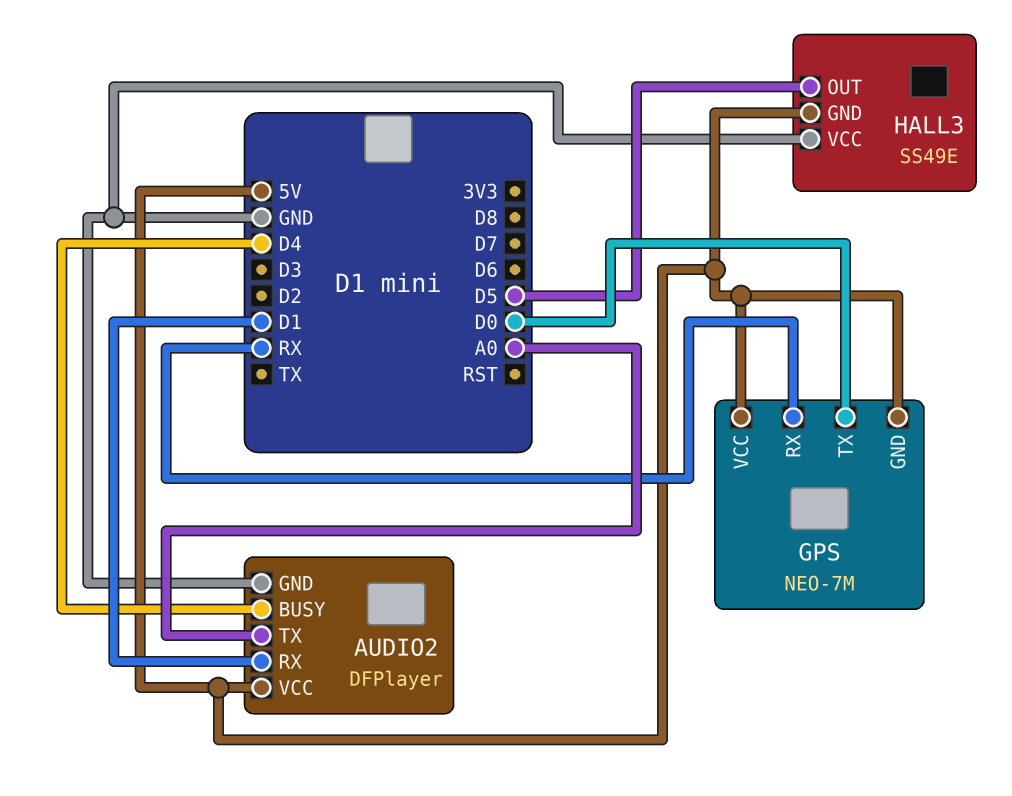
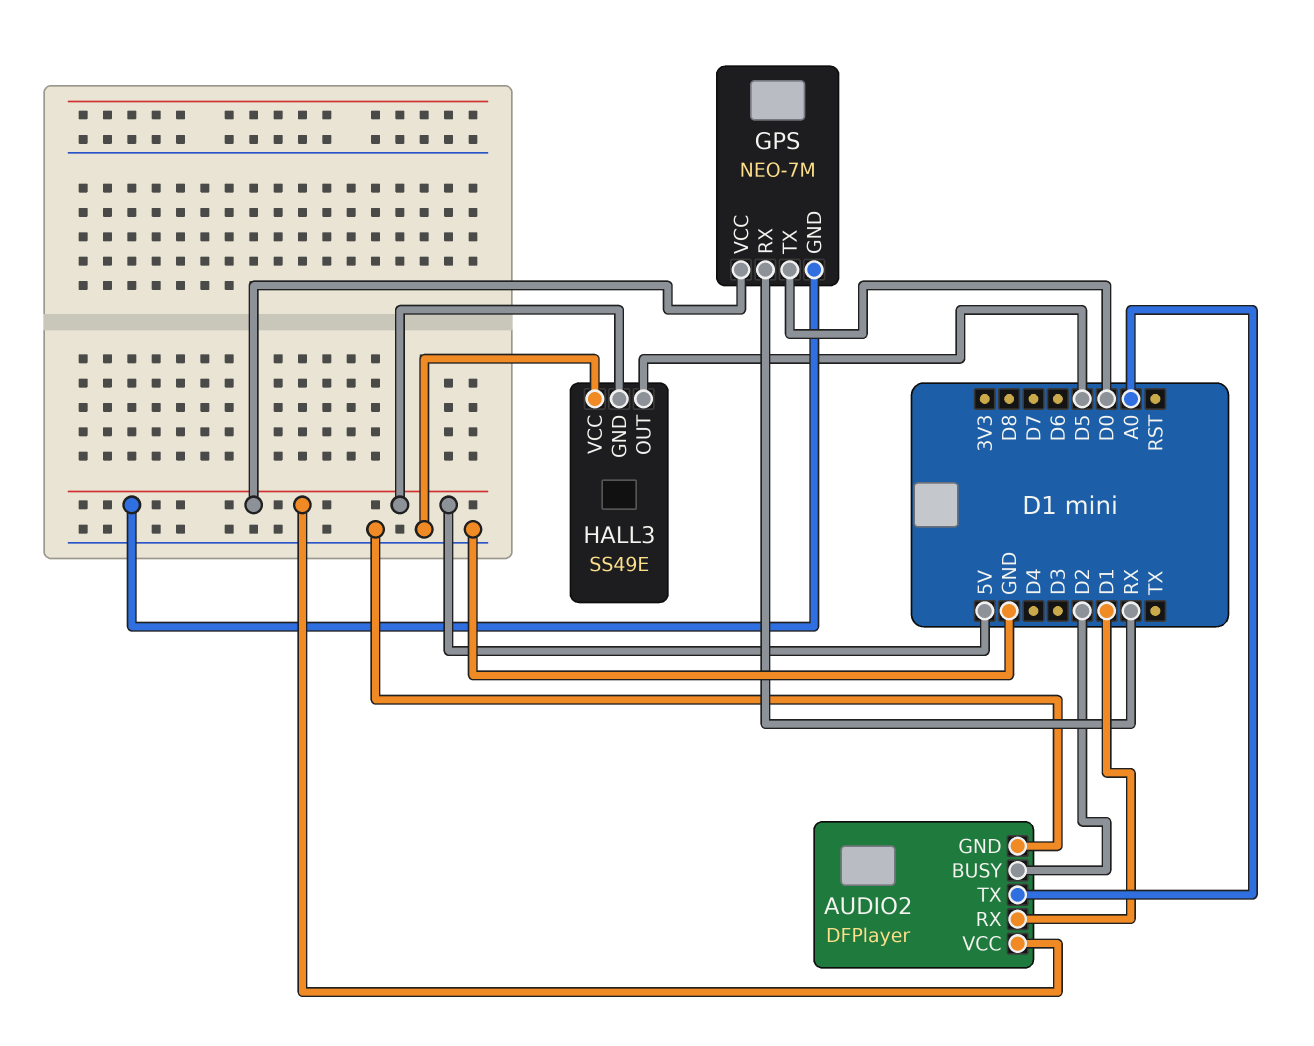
AUDIO2 pin BUSY: D4 -> D2

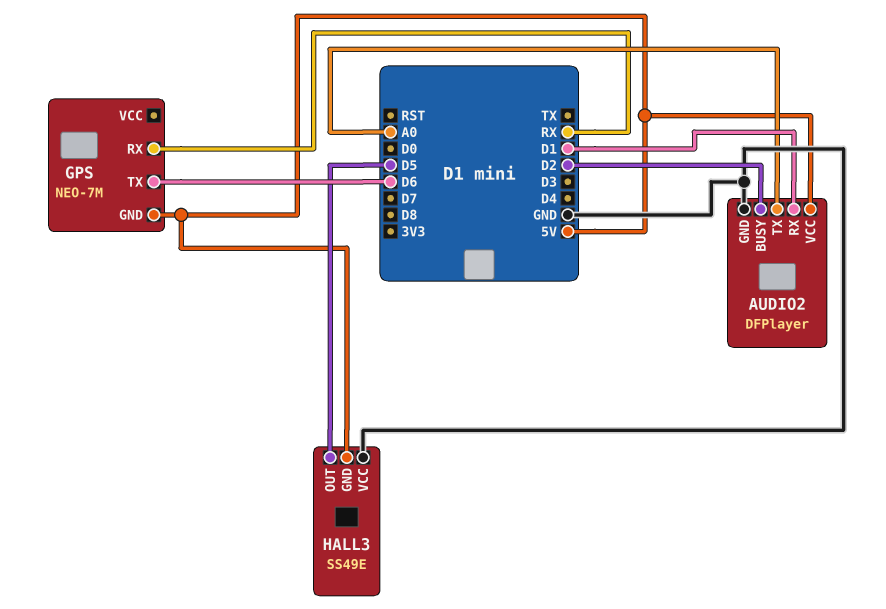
GPS pin TX: D0 -> D6
GPS pin VCC: 5V -> none

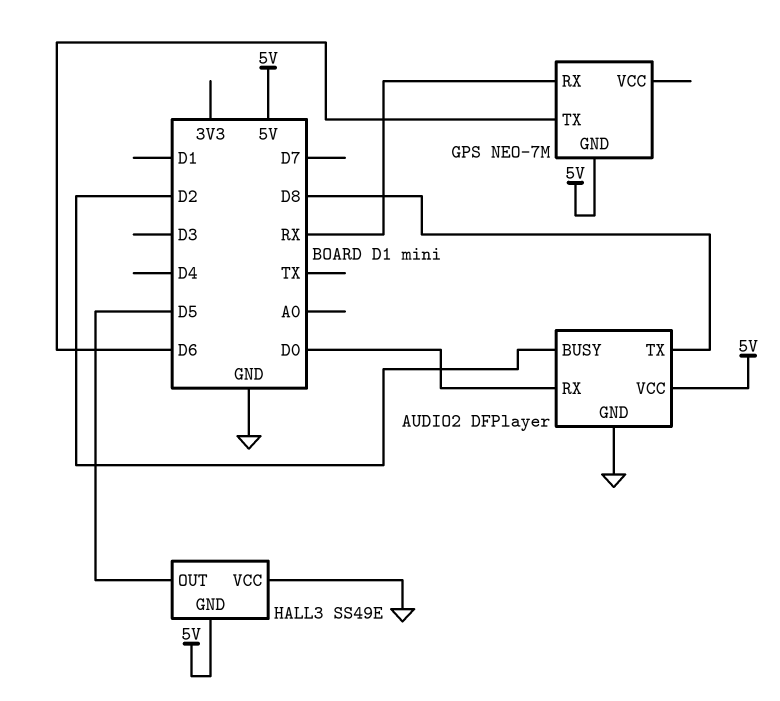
AUDIO2 pin RX: D1 -> D0
AUDIO2 pin TX: A0 -> D8

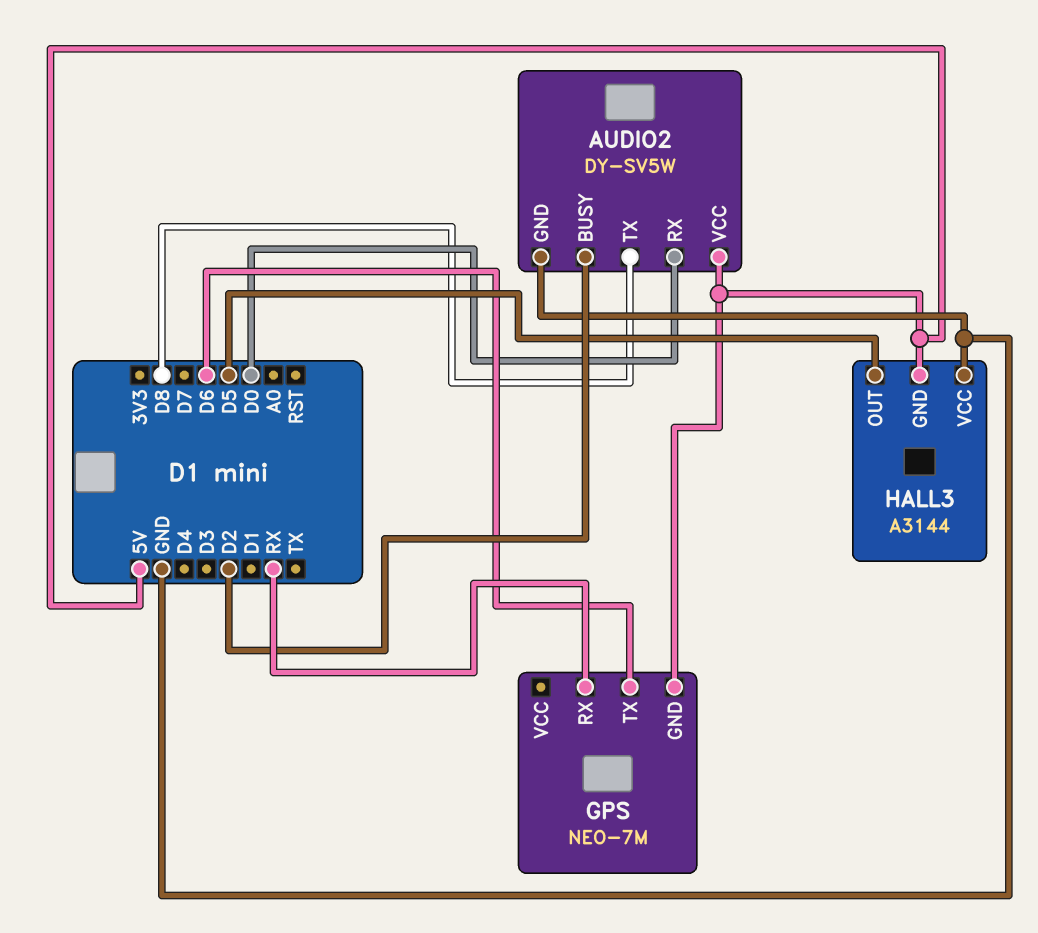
AUDIO2: DFPlayer -> DY-SV5W
HALL3: SS49E -> A3144

